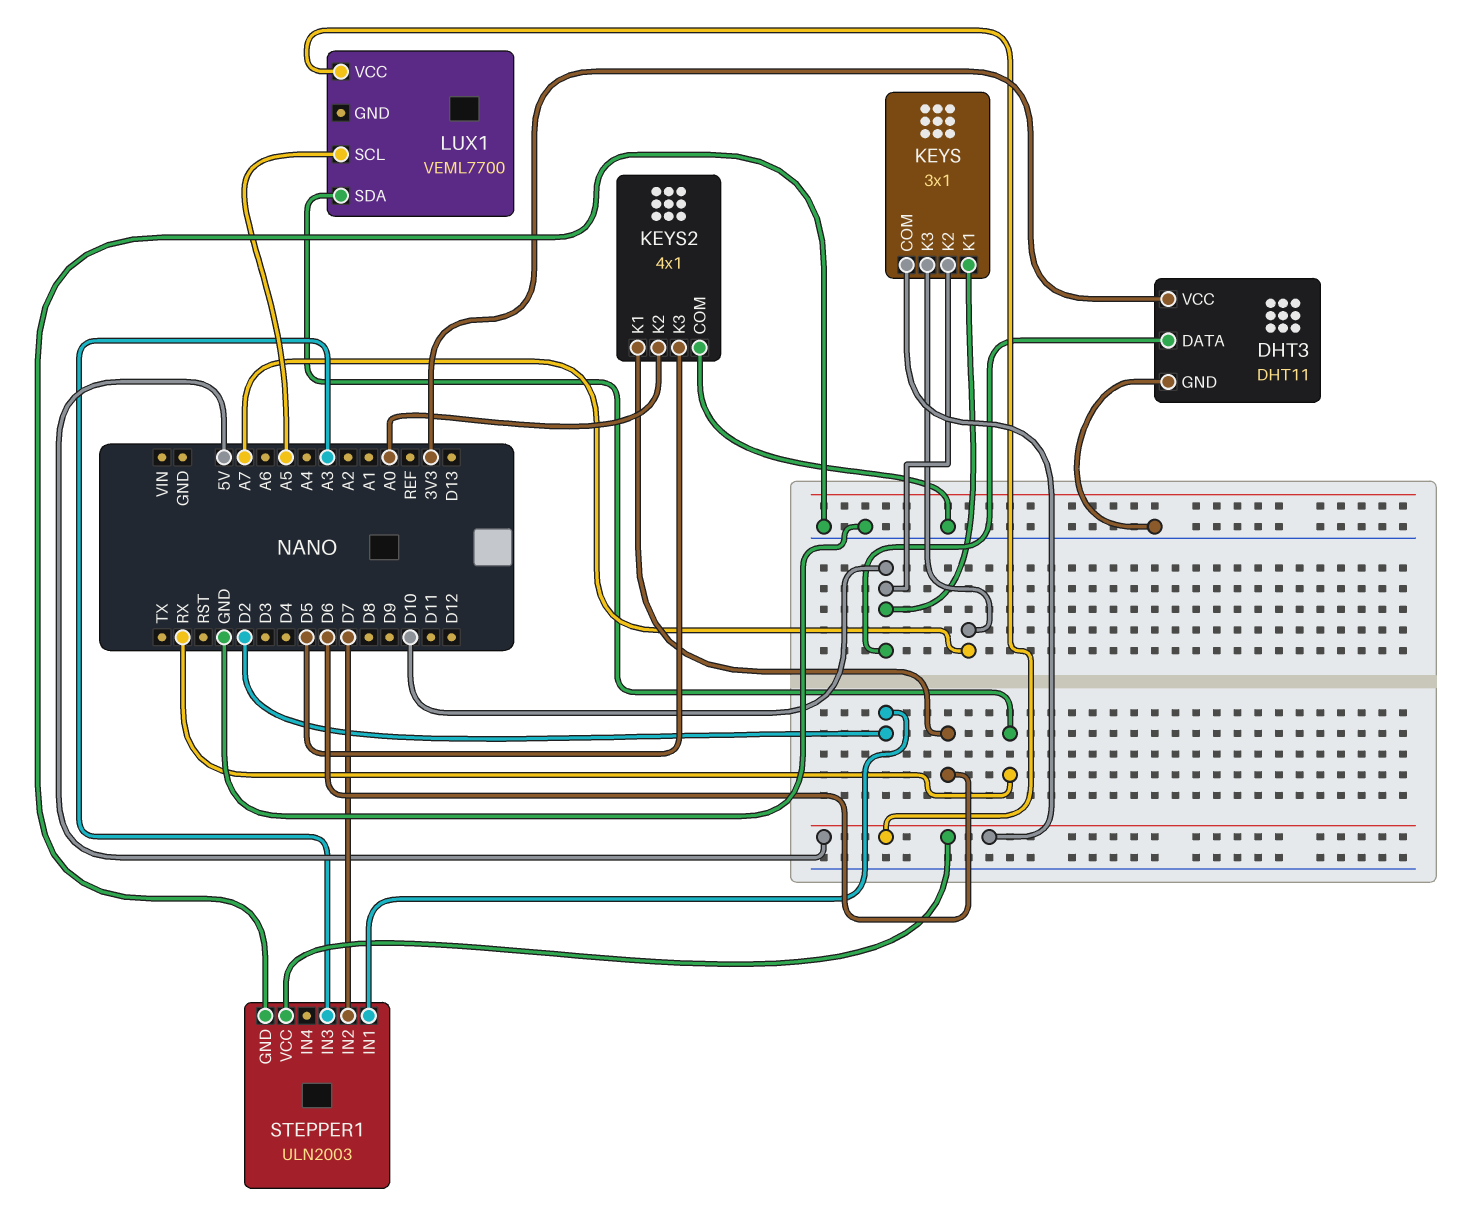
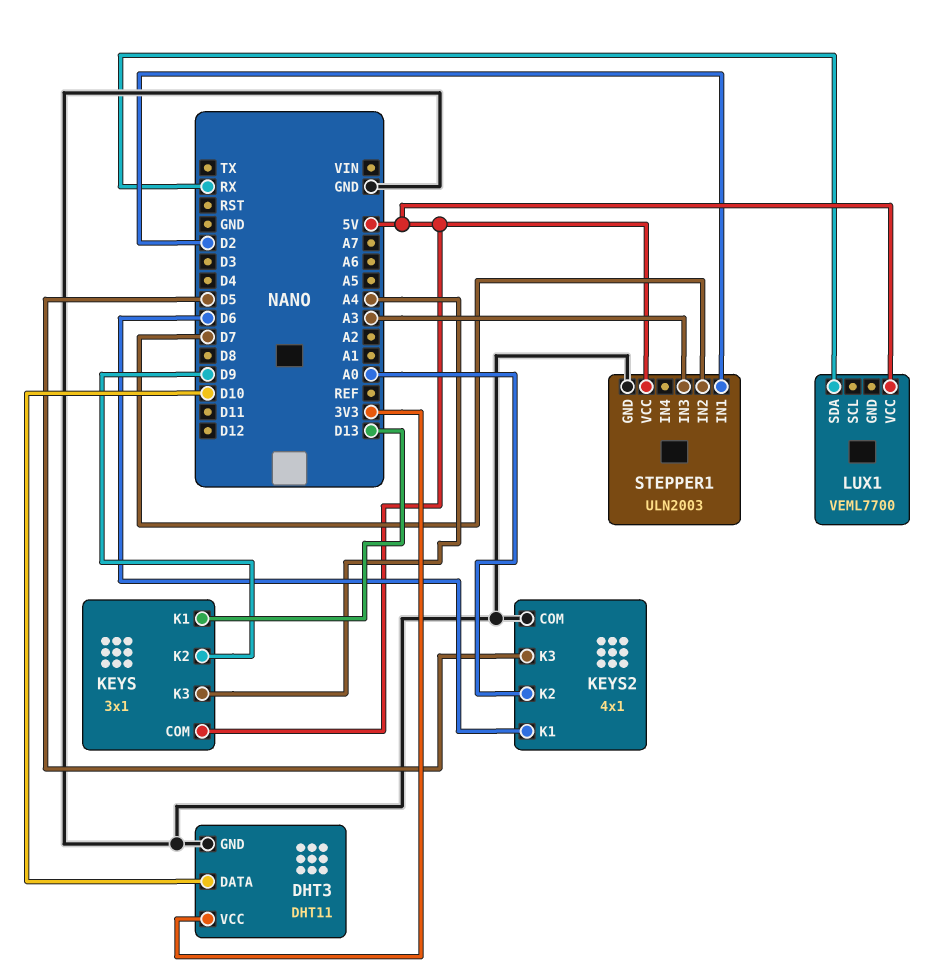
KEYS pin K1: D10 -> D13
KEYS pin K2: D10 -> D9
KEYS pin K3: A7 -> A4
LUX1 pin SCL: A5 -> none

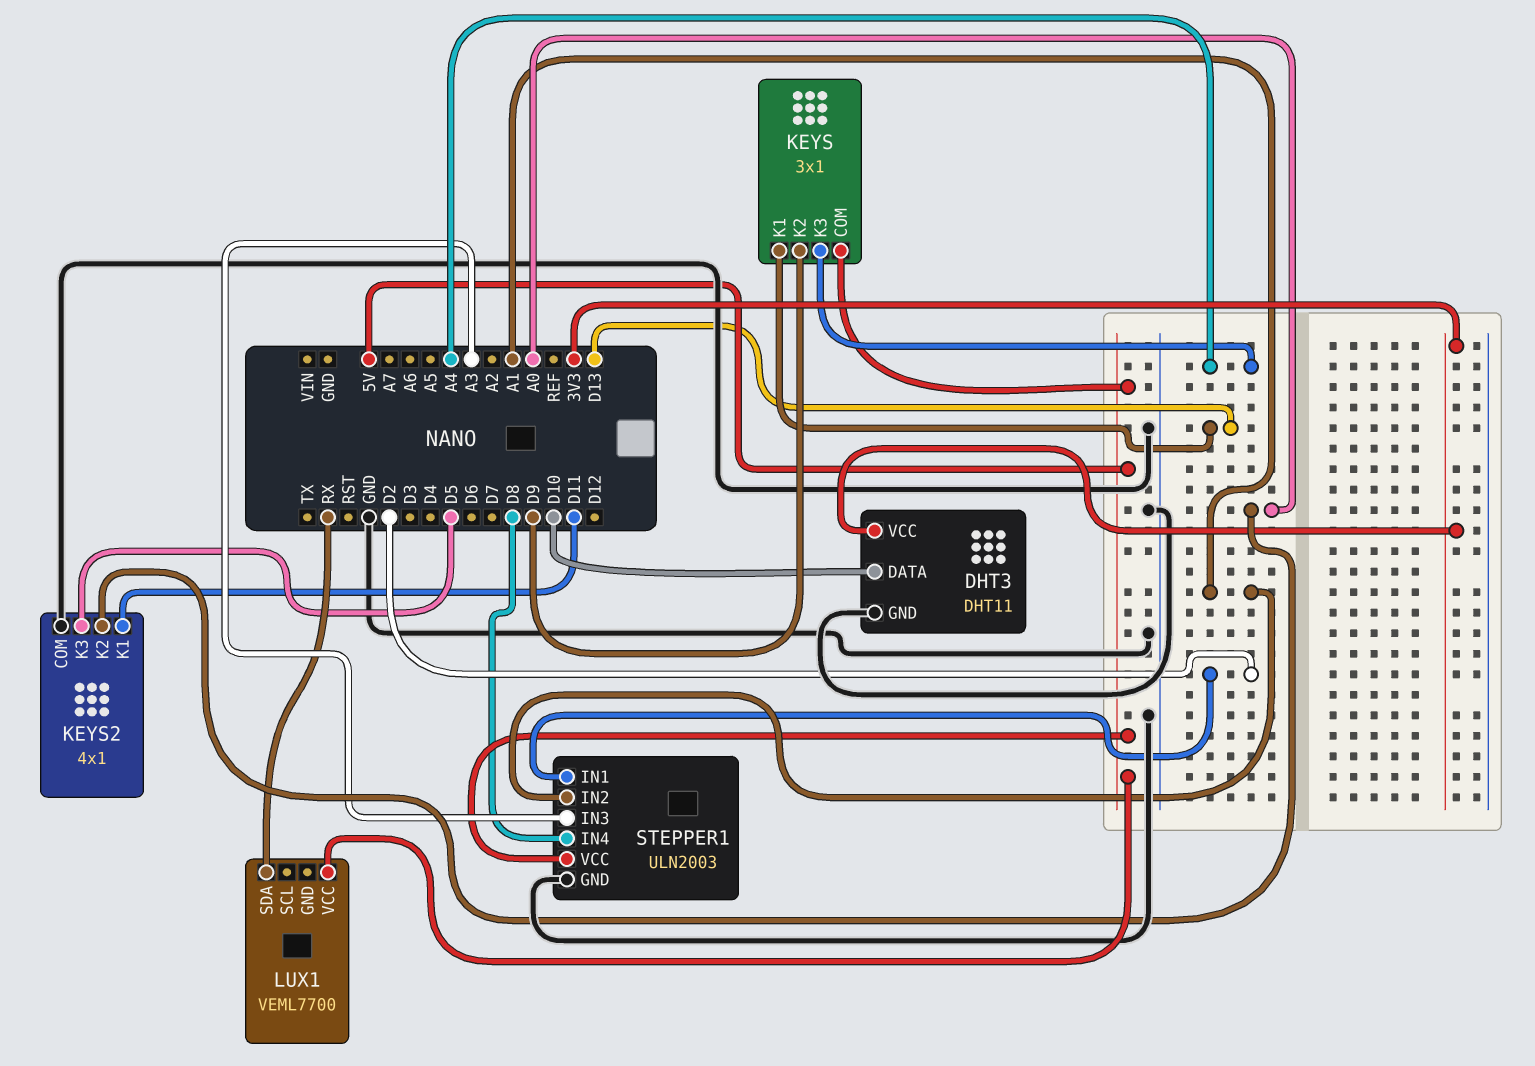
KEYS2 pin K1: D6 -> D11
STEPPER1 pin IN2: D7 -> A1
STEPPER1 pin IN4: none -> D8

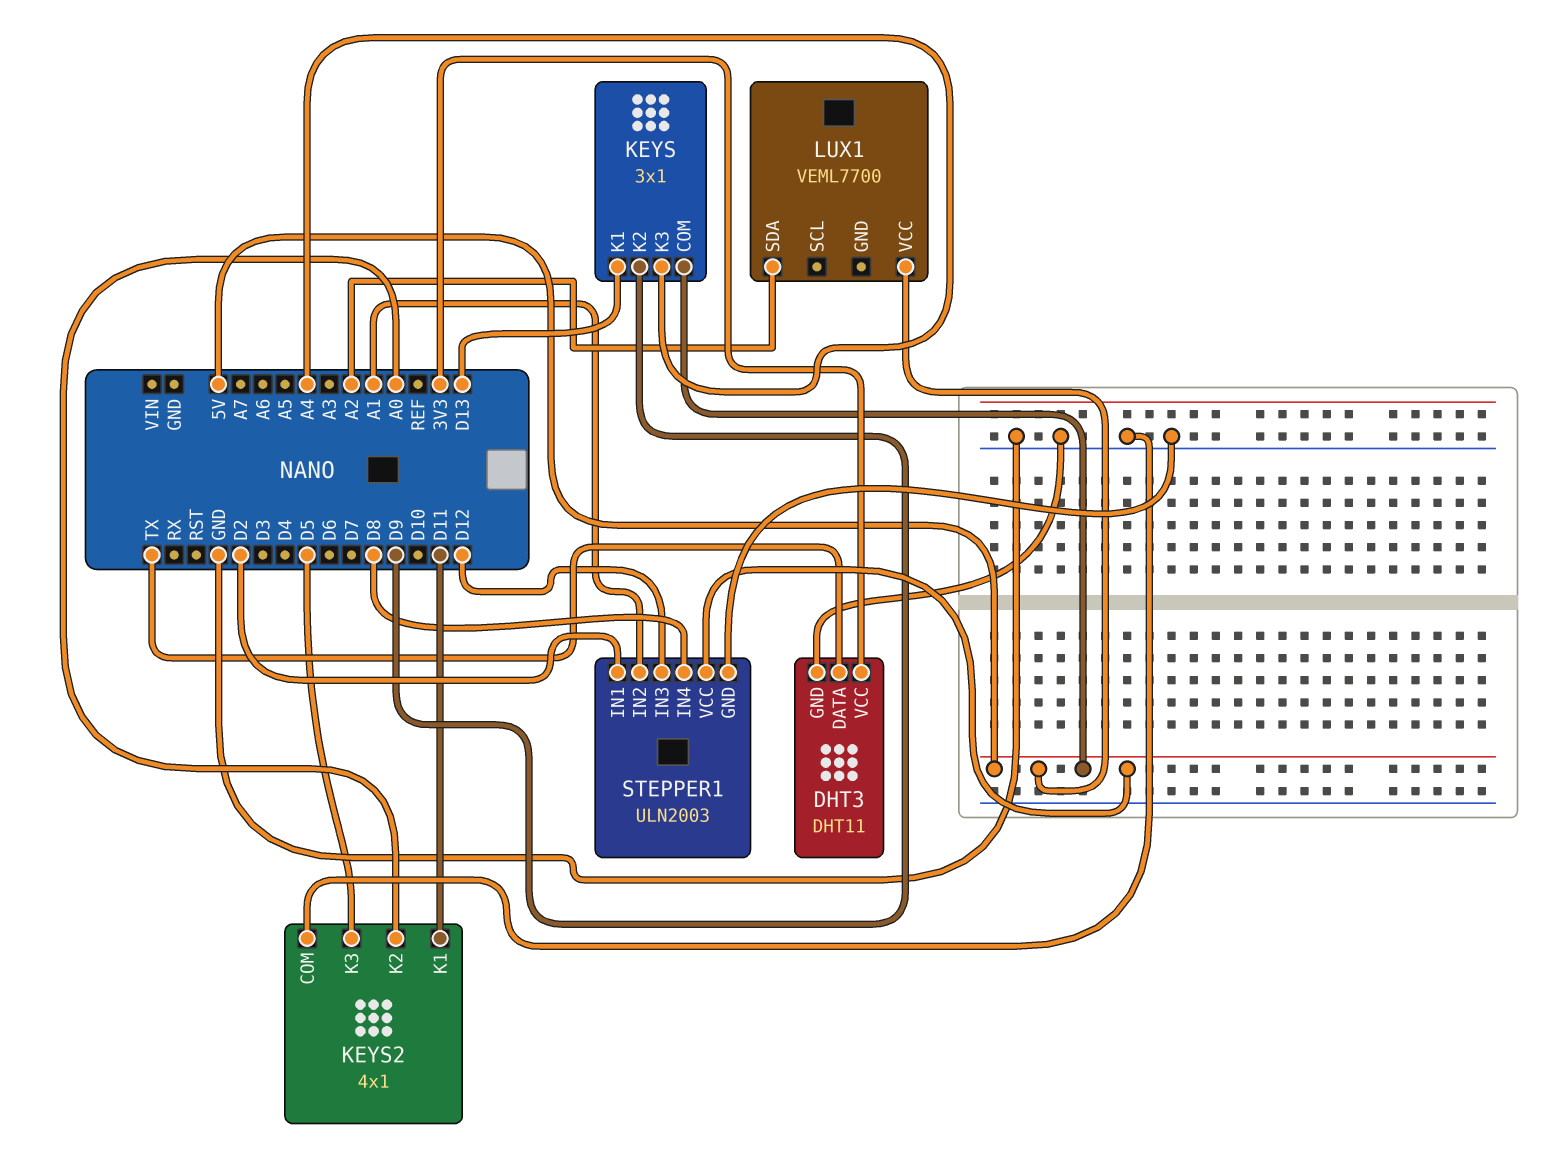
DHT3 pin DATA: D10 -> TX
LUX1 pin SDA: RX -> A2
STEPPER1 pin IN3: A3 -> D12

